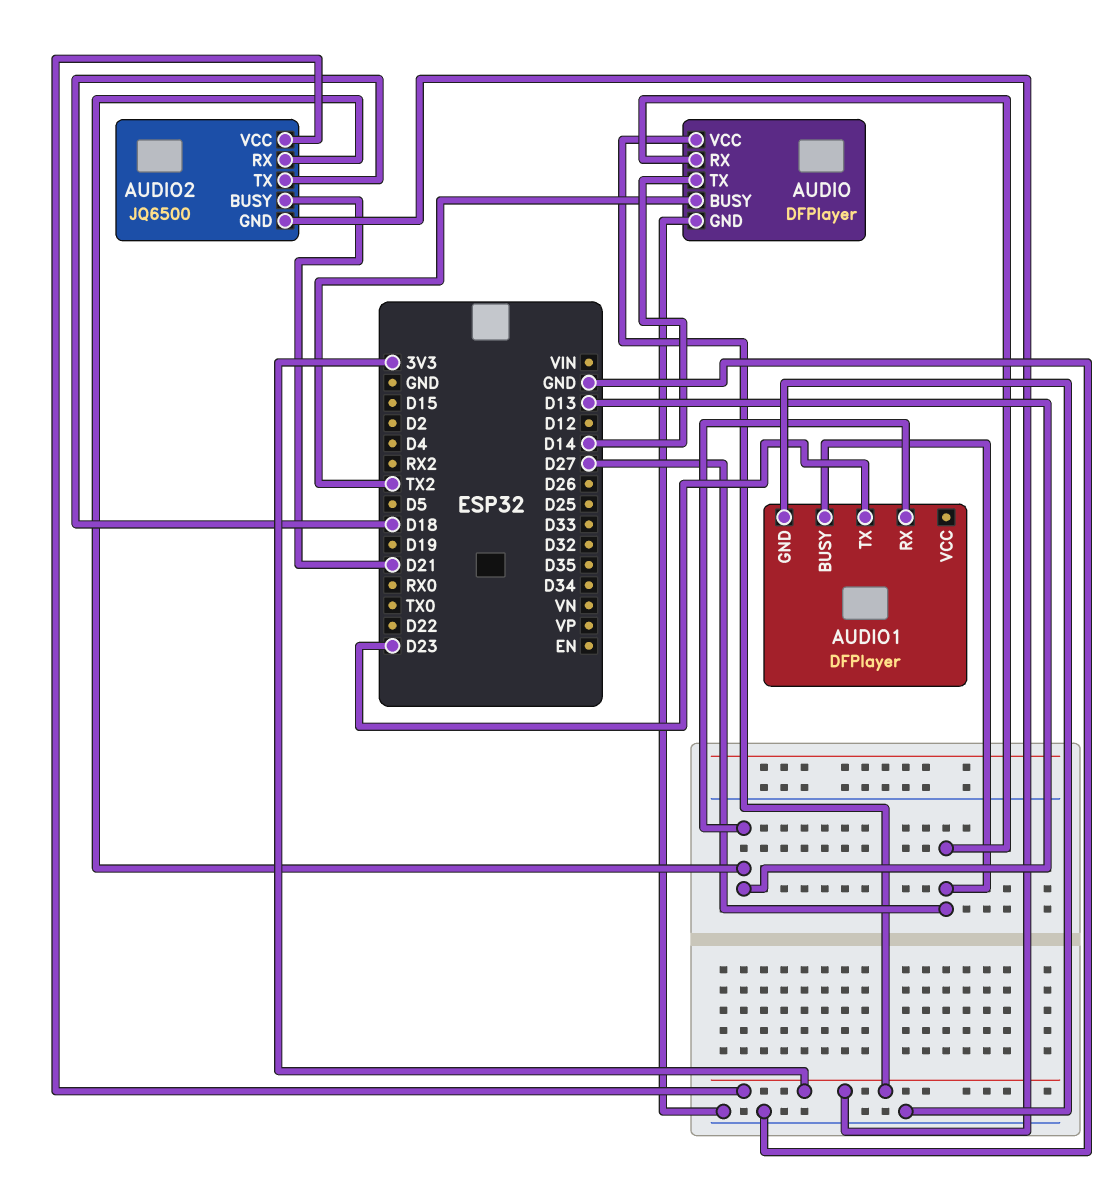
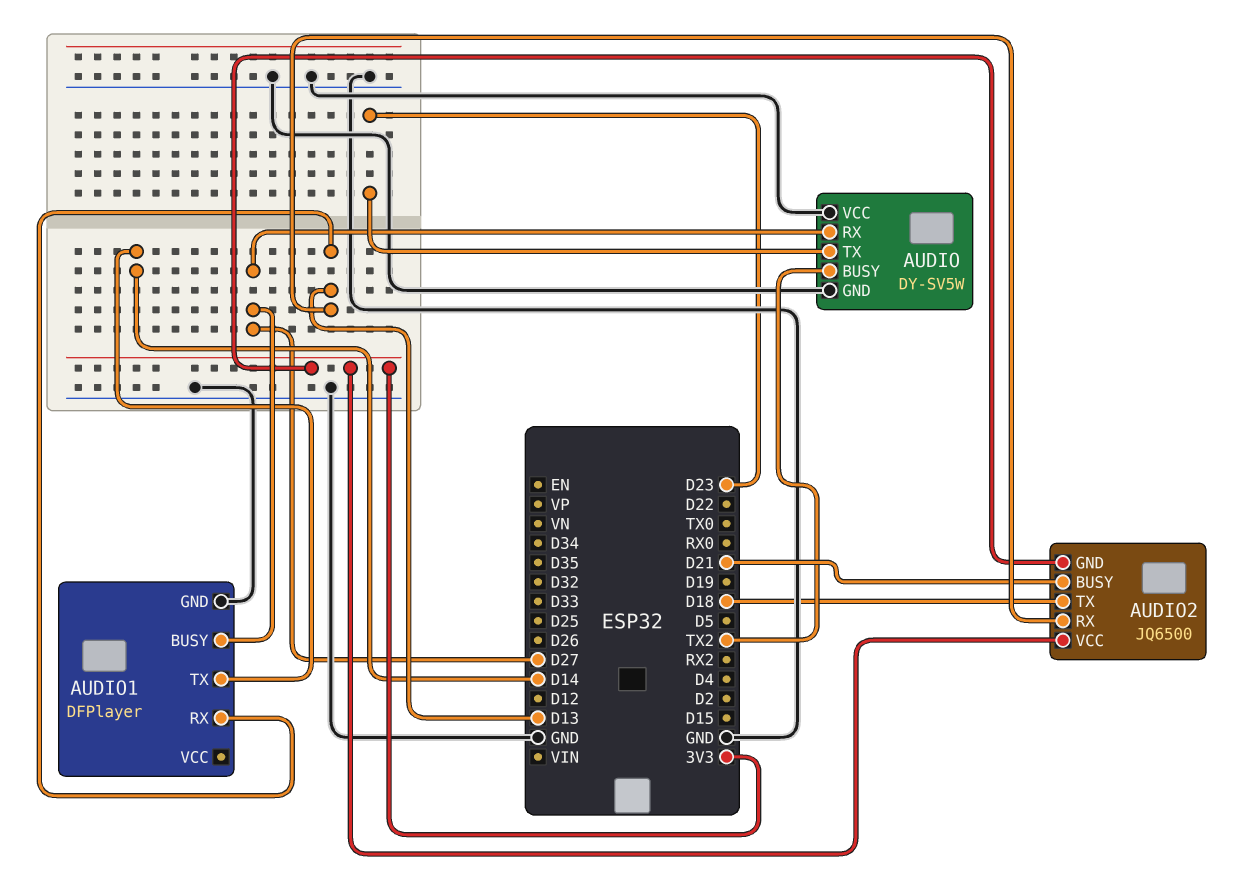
AUDIO: DFPlayer -> DY-SV5W
AUDIO pin TX: D14 -> D23
AUDIO pin VCC: 3V3 -> GND
AUDIO1 pin TX: D23 -> D14

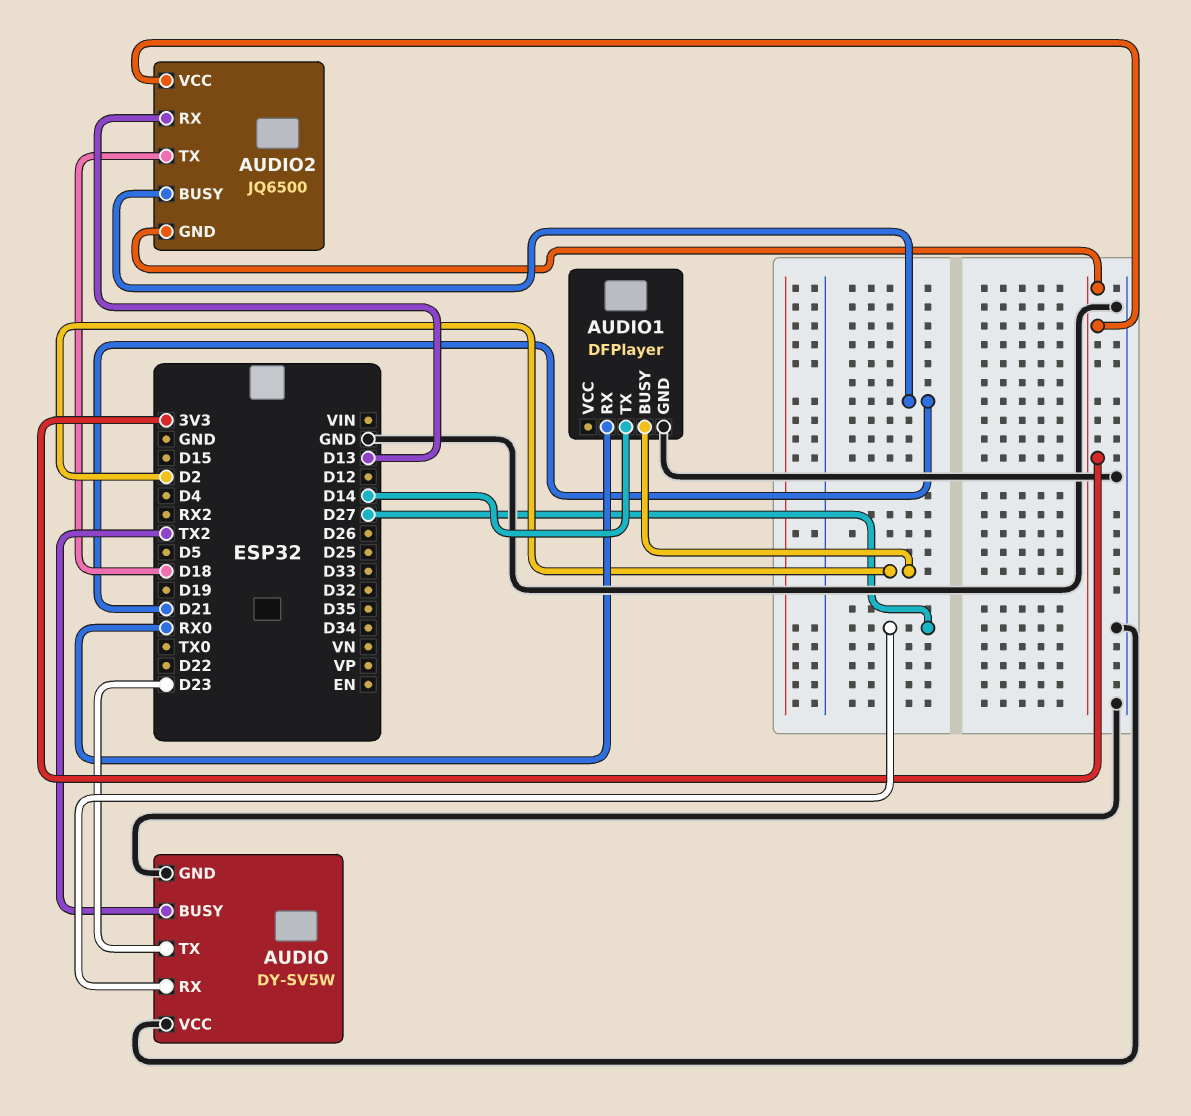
AUDIO1 pin BUSY: D27 -> D2
AUDIO1 pin RX: D13 -> RX0

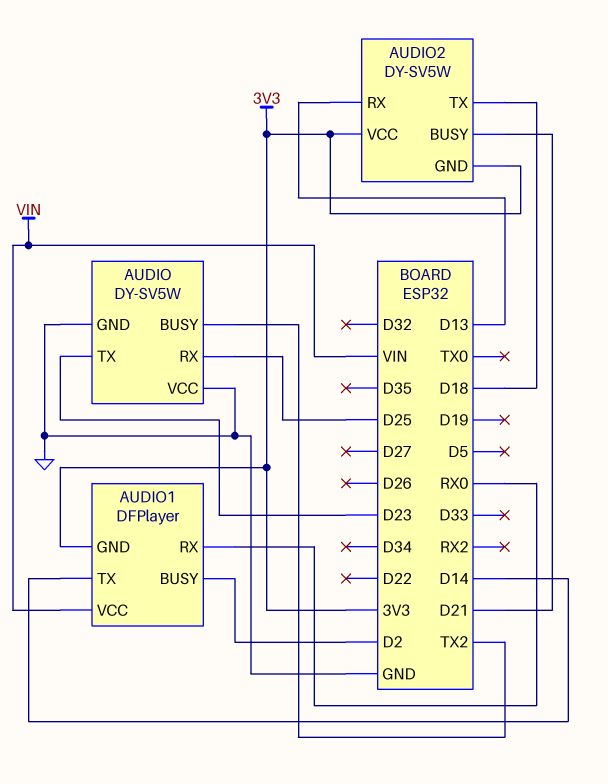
AUDIO pin RX: D27 -> D25
AUDIO1 pin GND: GND -> 3V3
AUDIO1 pin VCC: none -> VIN
AUDIO2: JQ6500 -> DY-SV5W

